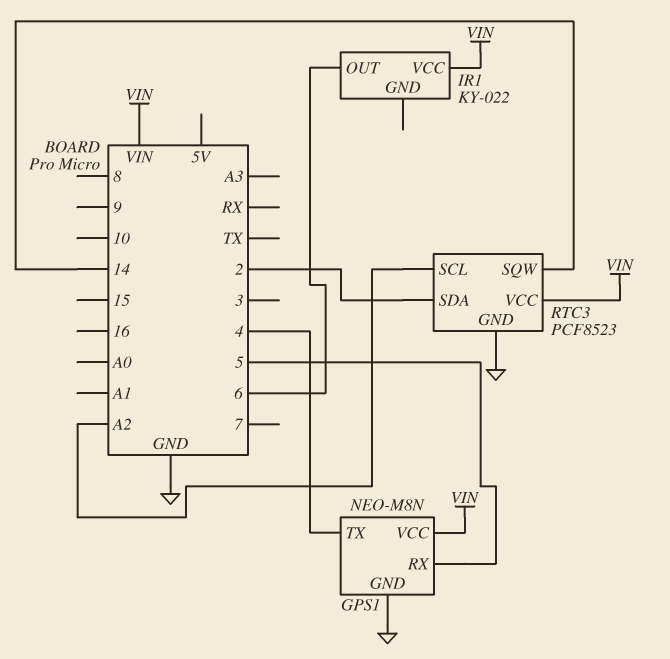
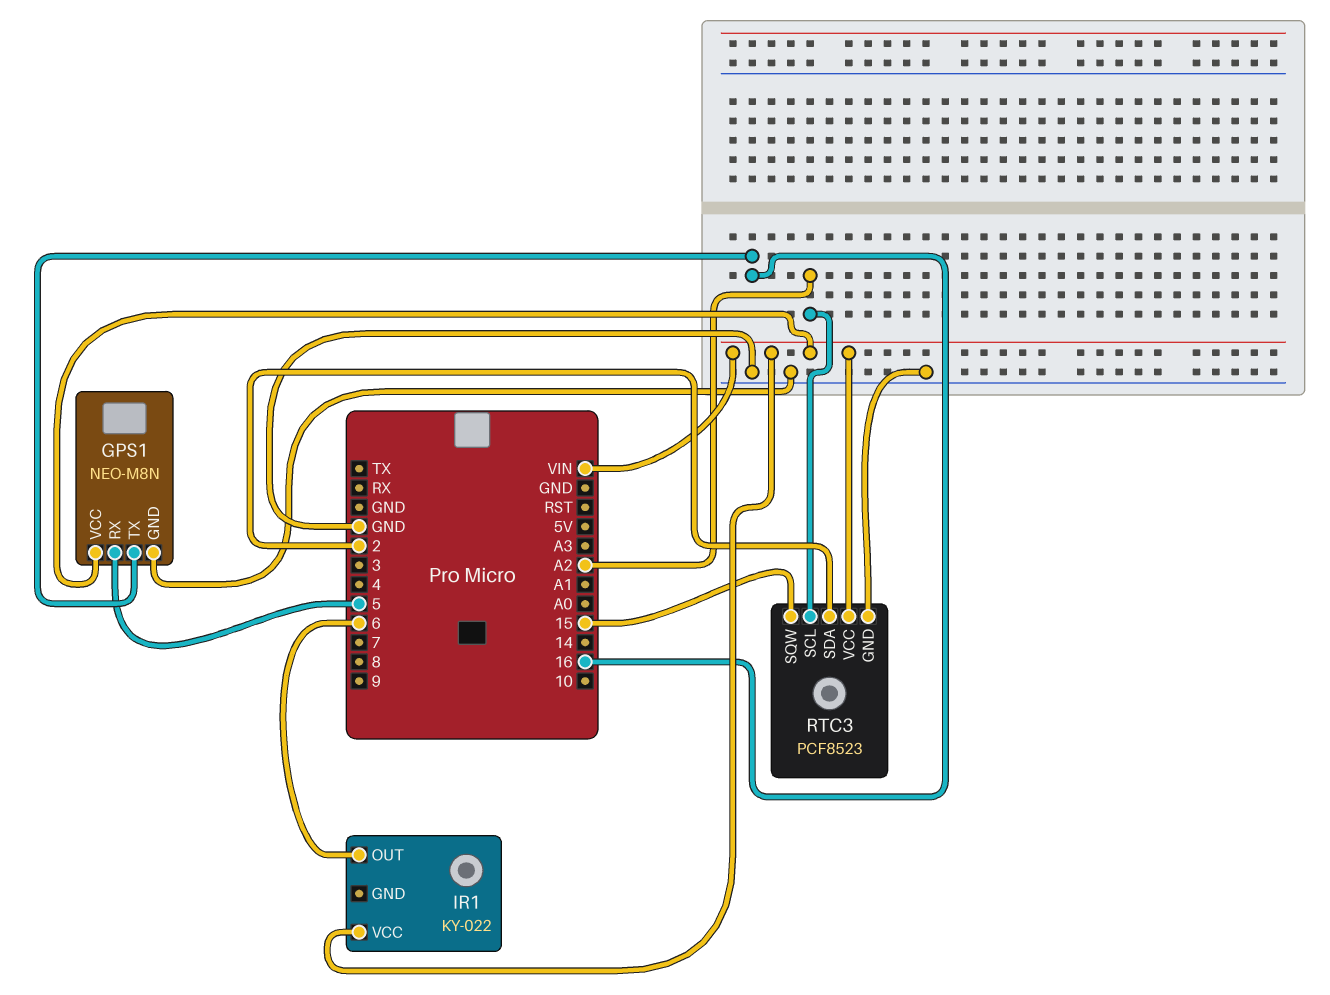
GPS1 pin TX: 4 -> 16
RTC3 pin SQW: 14 -> 15

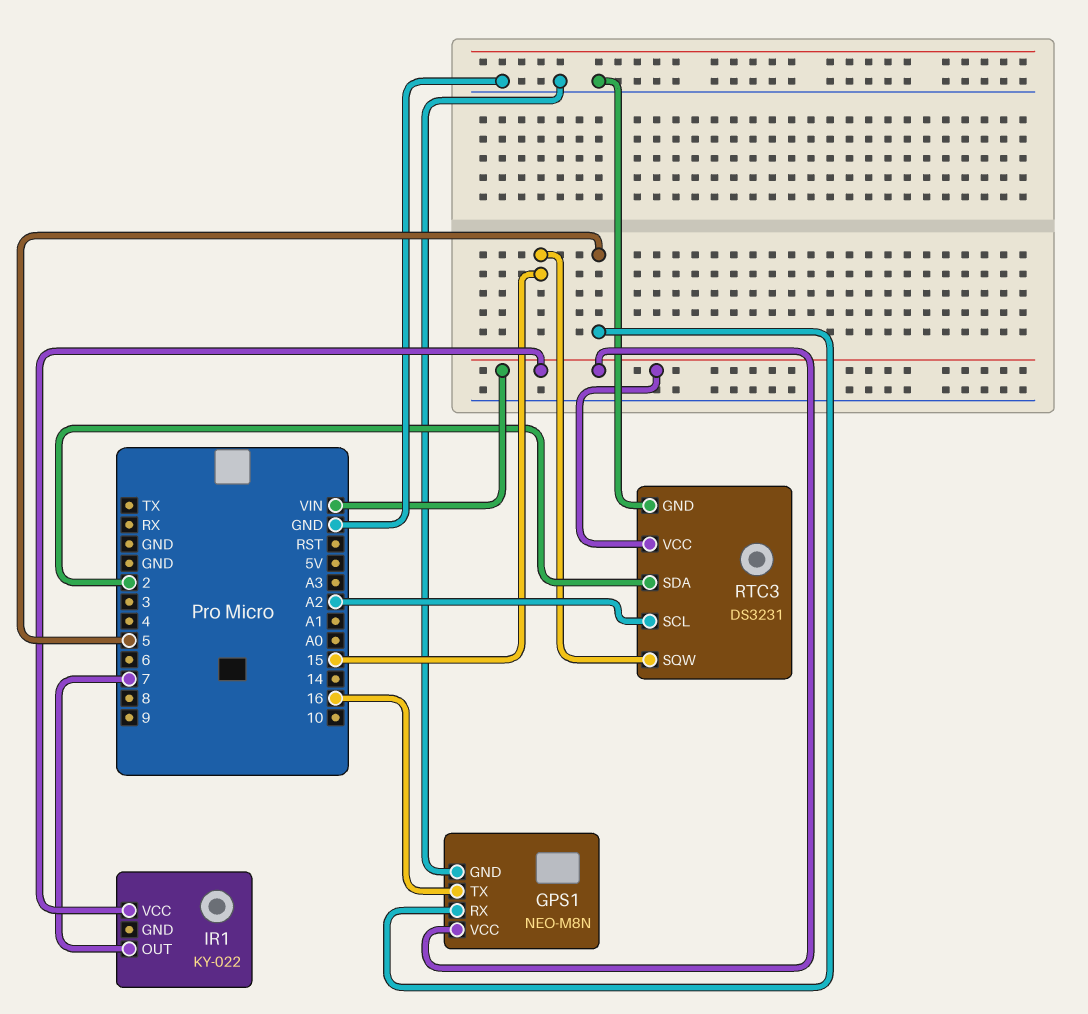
IR1 pin OUT: 6 -> 7
RTC3: PCF8523 -> DS3231

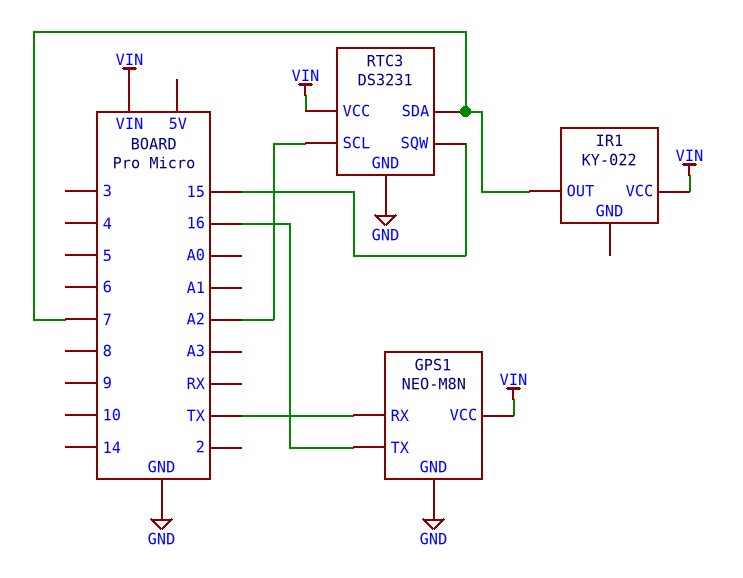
GPS1 pin RX: 5 -> TX
RTC3 pin SDA: 2 -> 7

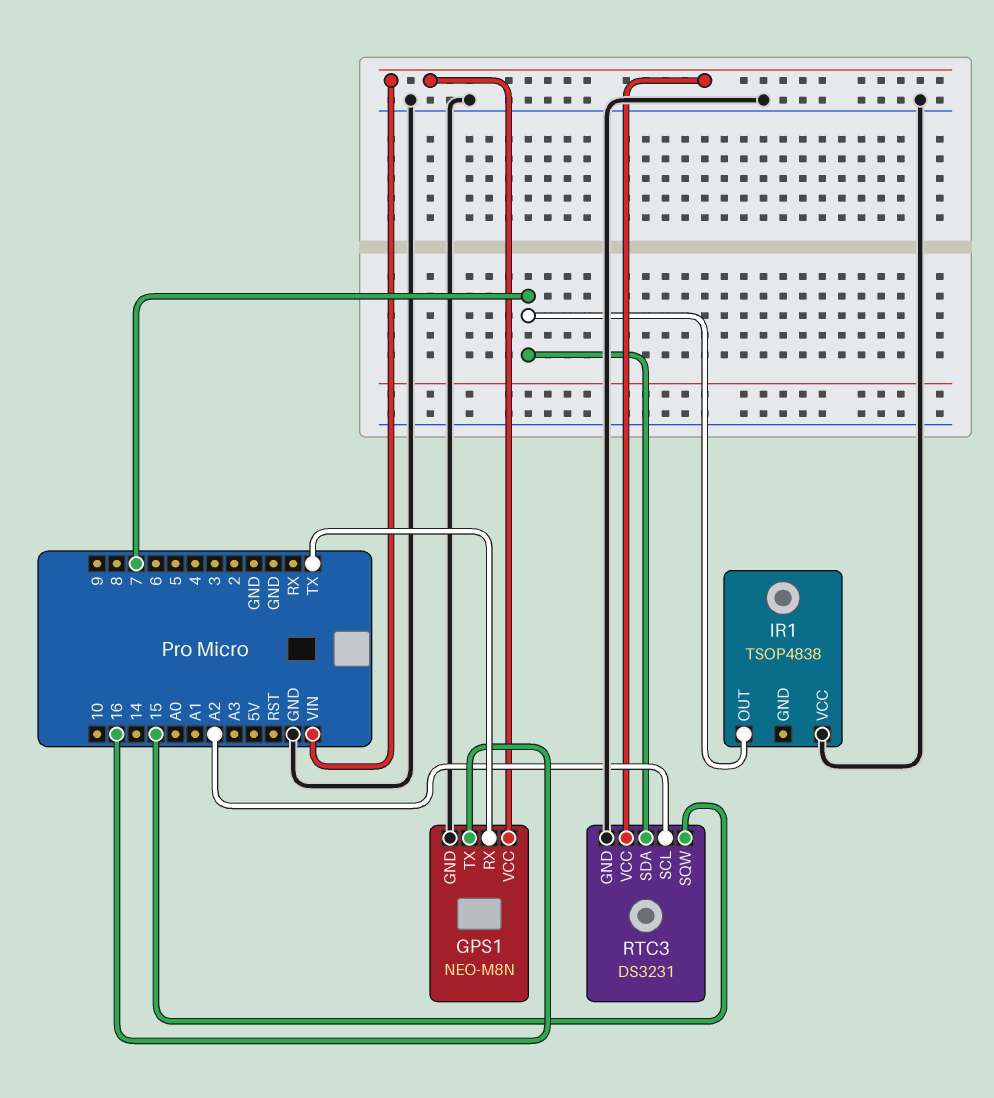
IR1: KY-022 -> TSOP4838
IR1 pin VCC: VIN -> GND

